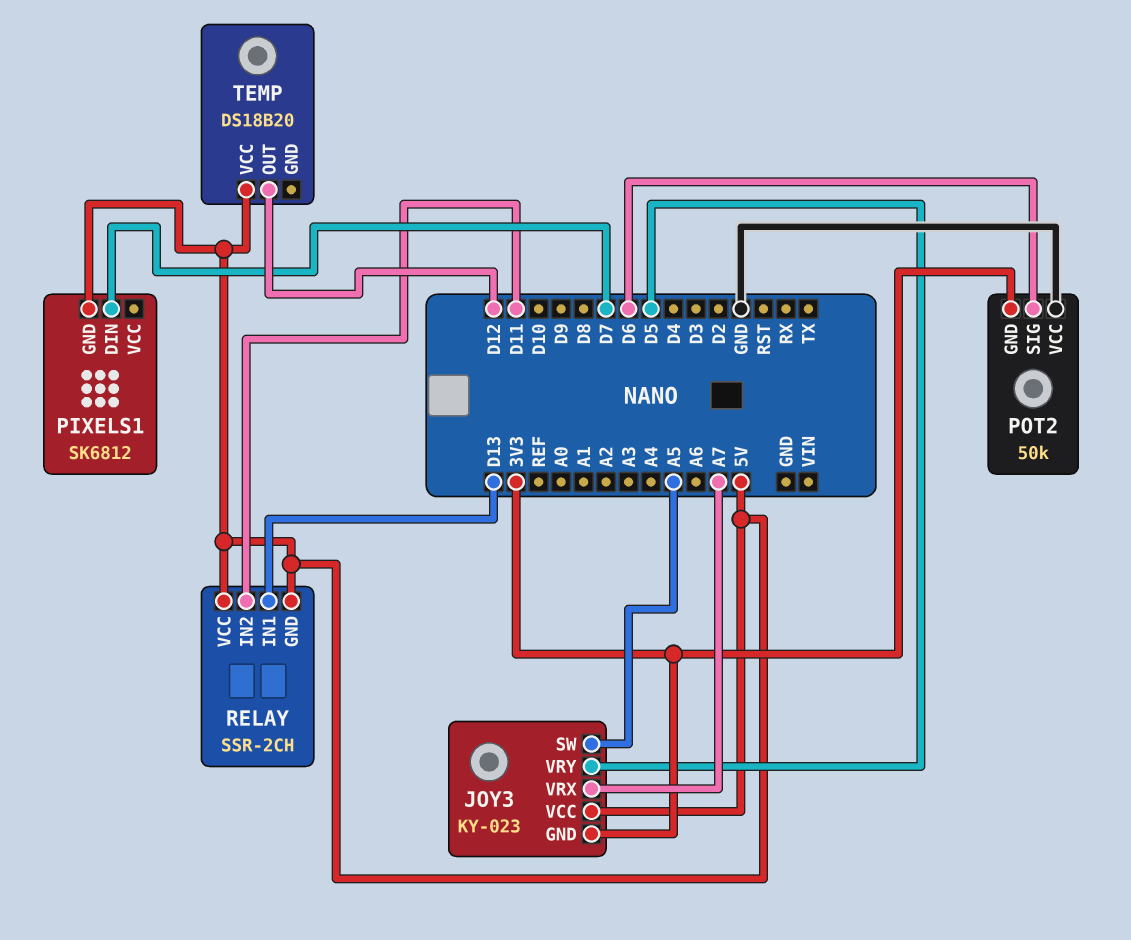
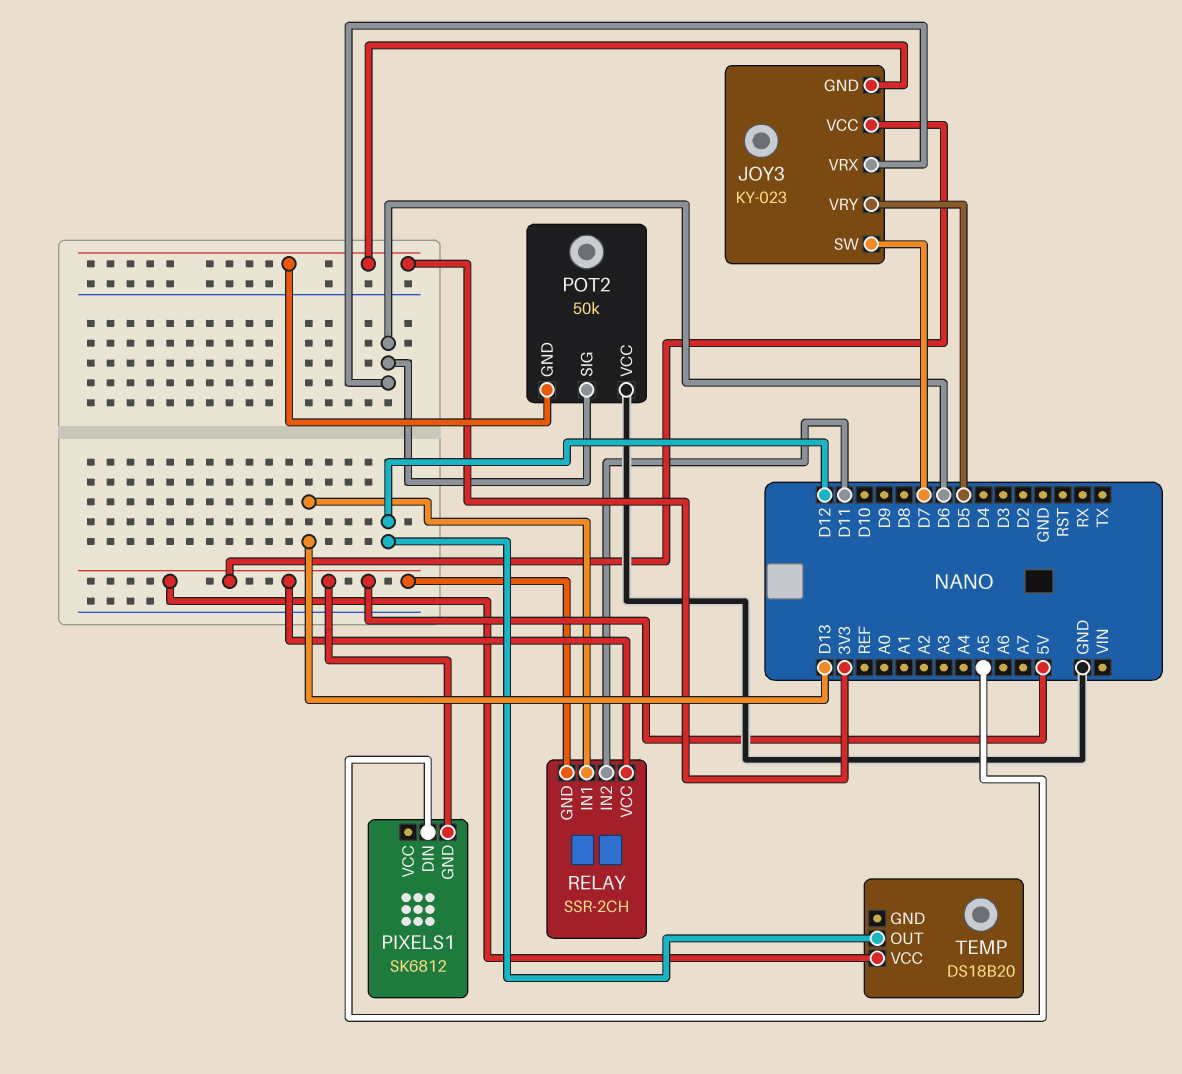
JOY3 pin SW: A5 -> D7
JOY3 pin VRX: A7 -> D6
PIXELS1 pin DIN: D7 -> A5

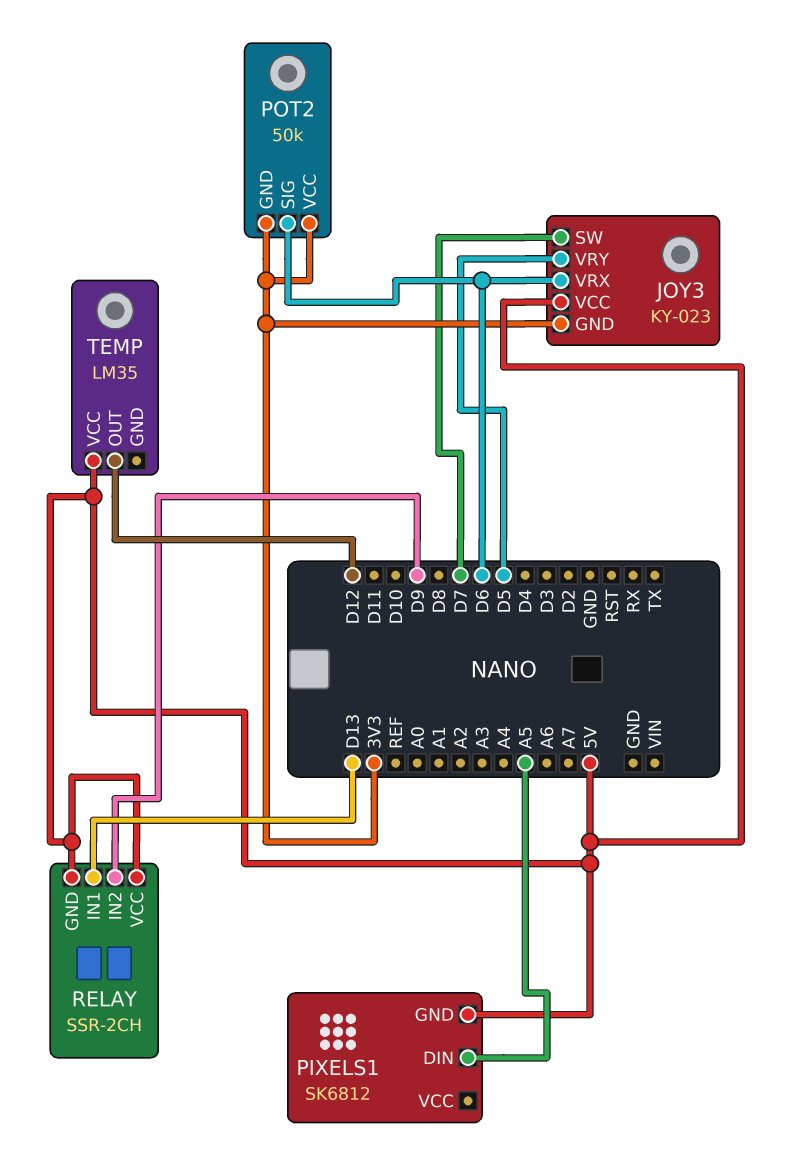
POT2 pin VCC: GND -> 3V3
RELAY pin IN2: D11 -> D9
TEMP: DS18B20 -> LM35

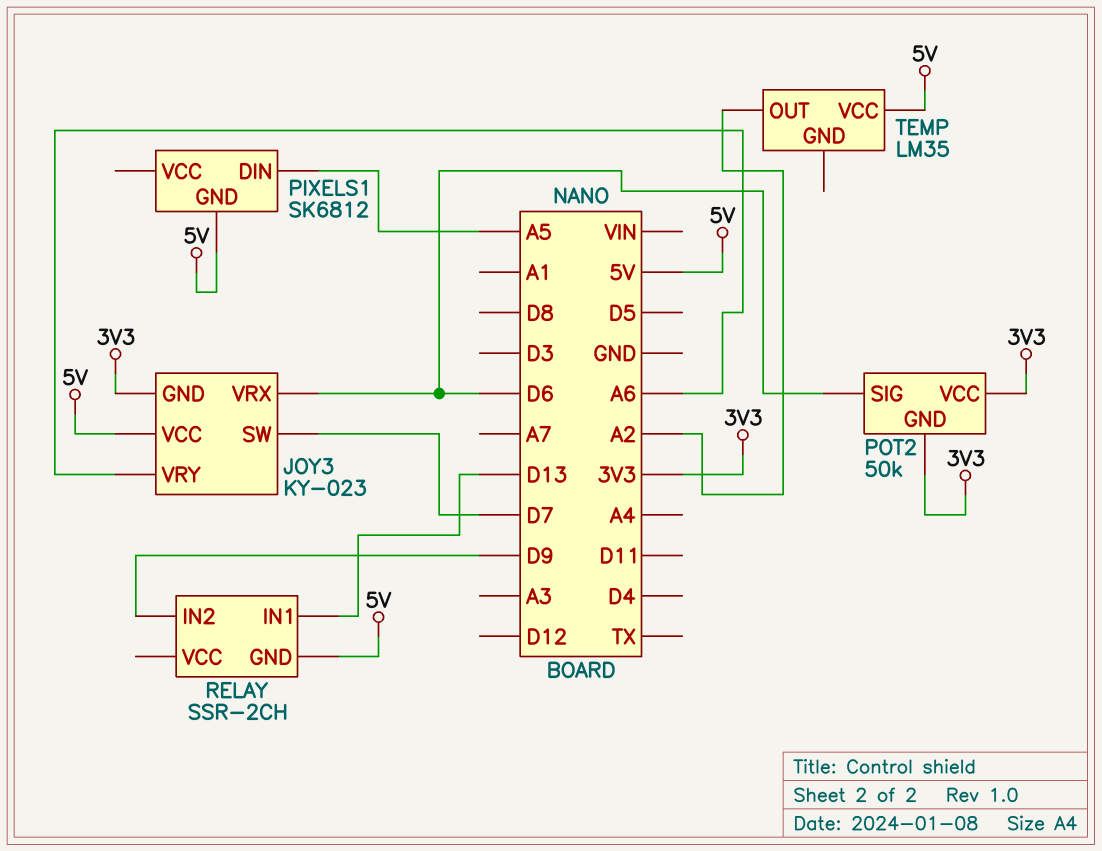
JOY3 pin VRY: D5 -> A6
RELAY pin VCC: 5V -> none
TEMP pin OUT: D12 -> A2

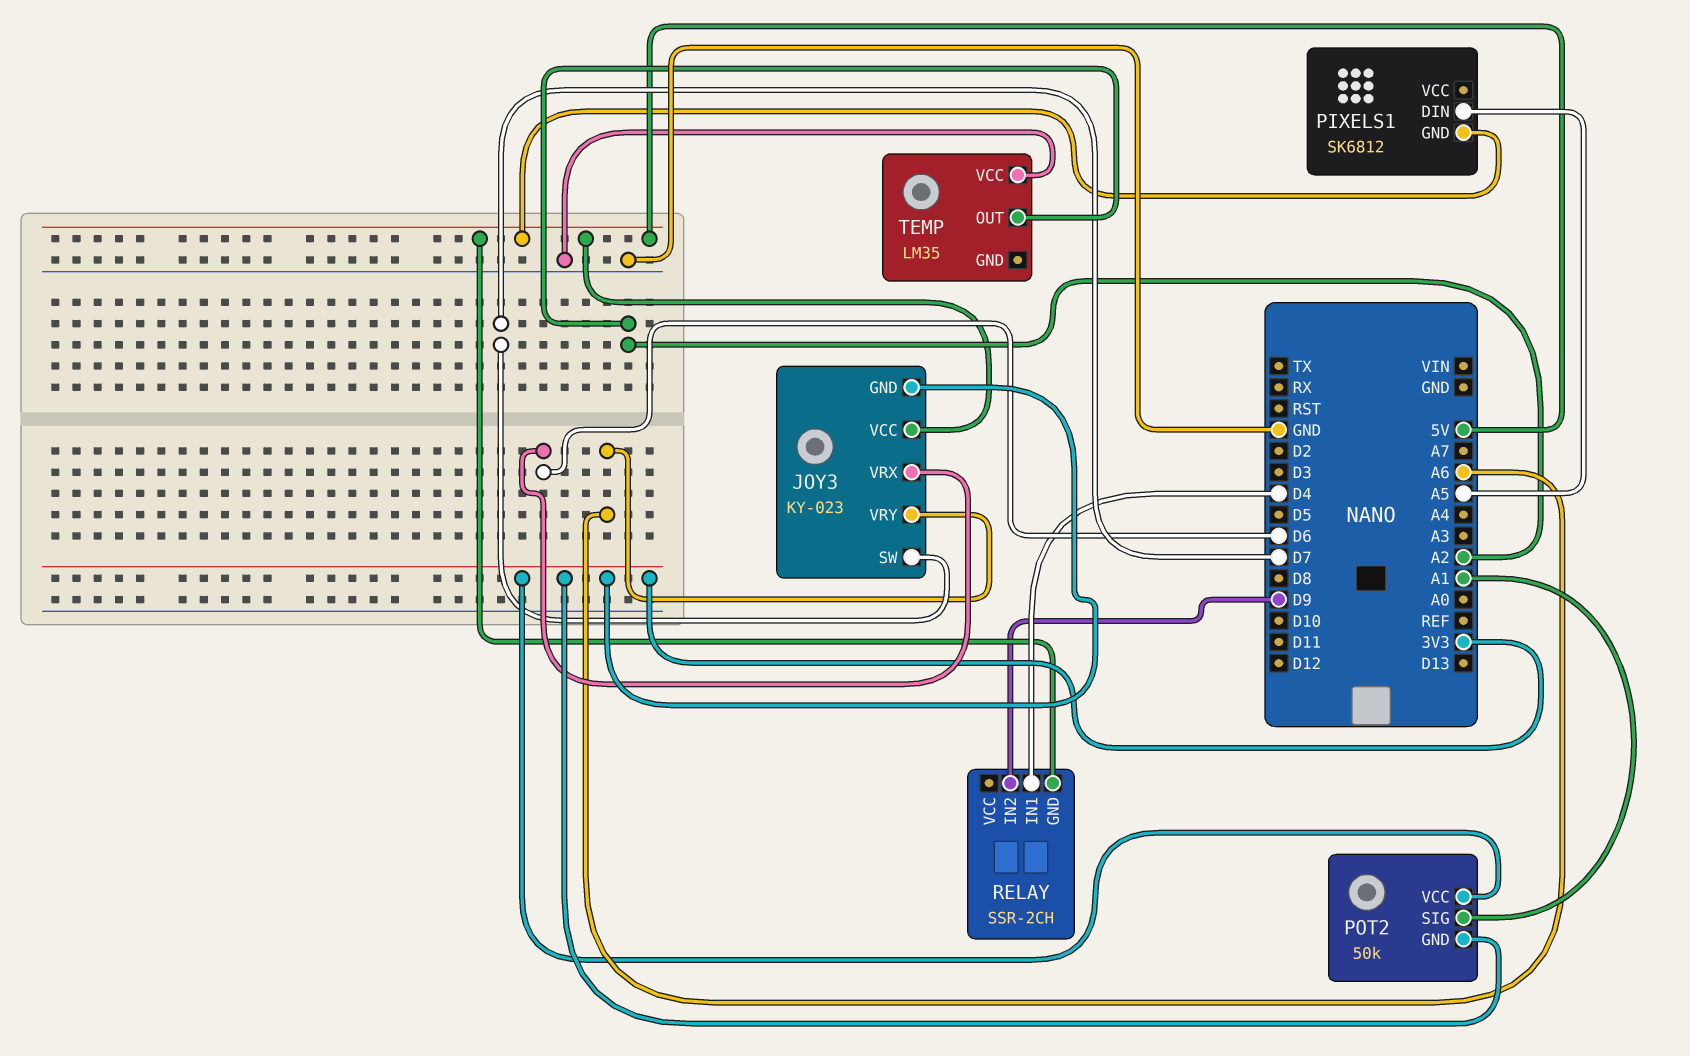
POT2 pin SIG: D6 -> A1
RELAY pin IN1: D13 -> D4
TEMP pin VCC: 5V -> GND

